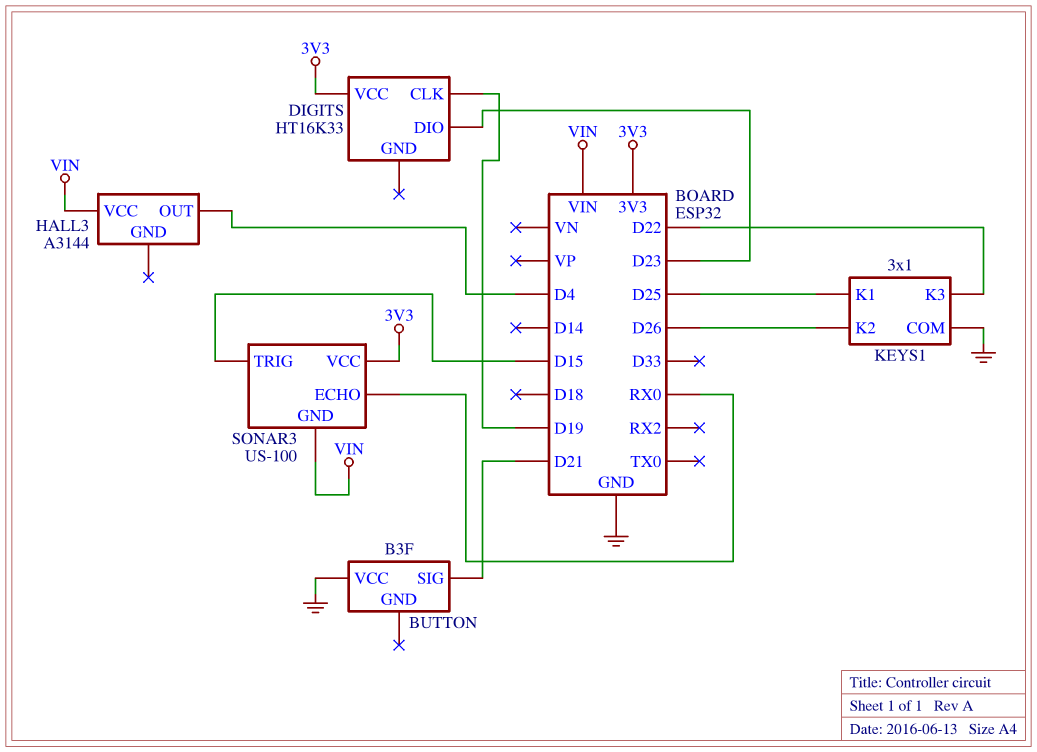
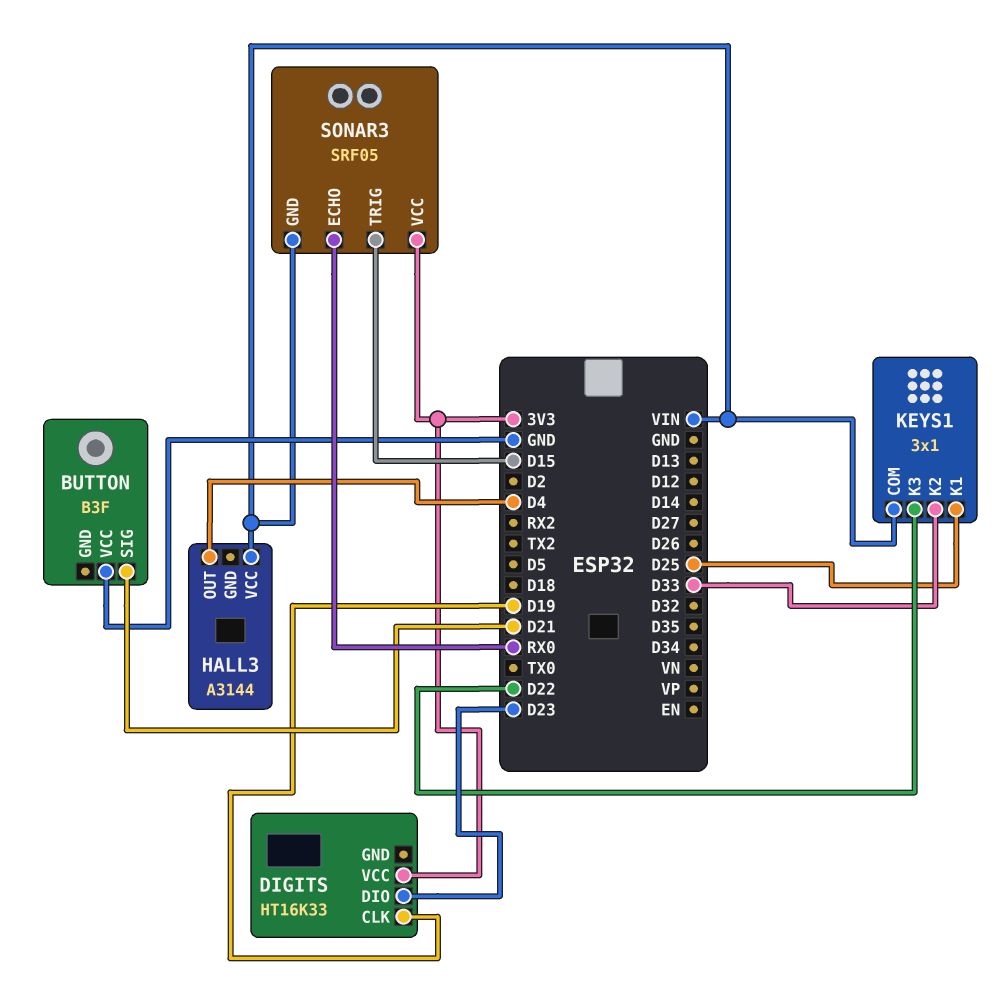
KEYS1 pin COM: GND -> VIN
KEYS1 pin K2: D26 -> D33
SONAR3: US-100 -> SRF05

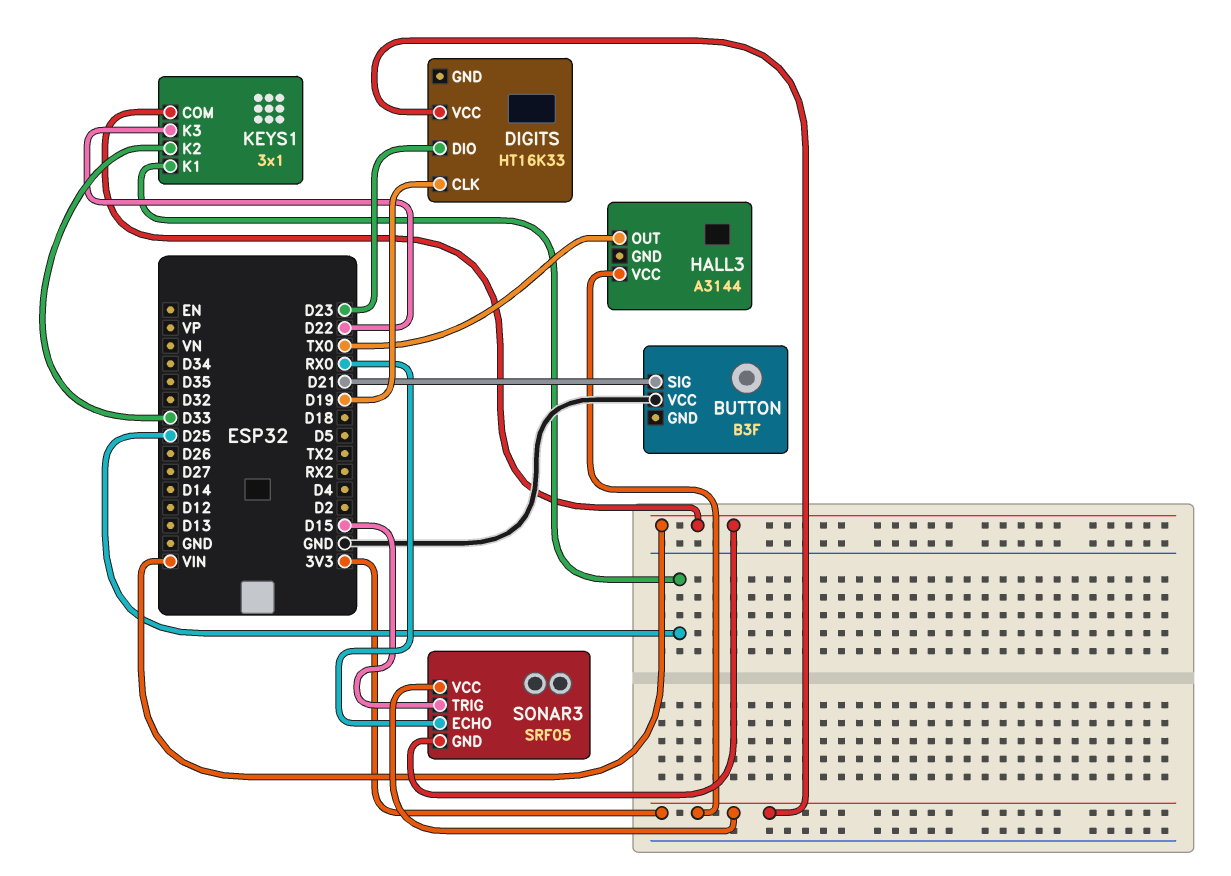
HALL3 pin OUT: D4 -> TX0
HALL3 pin VCC: VIN -> 3V3

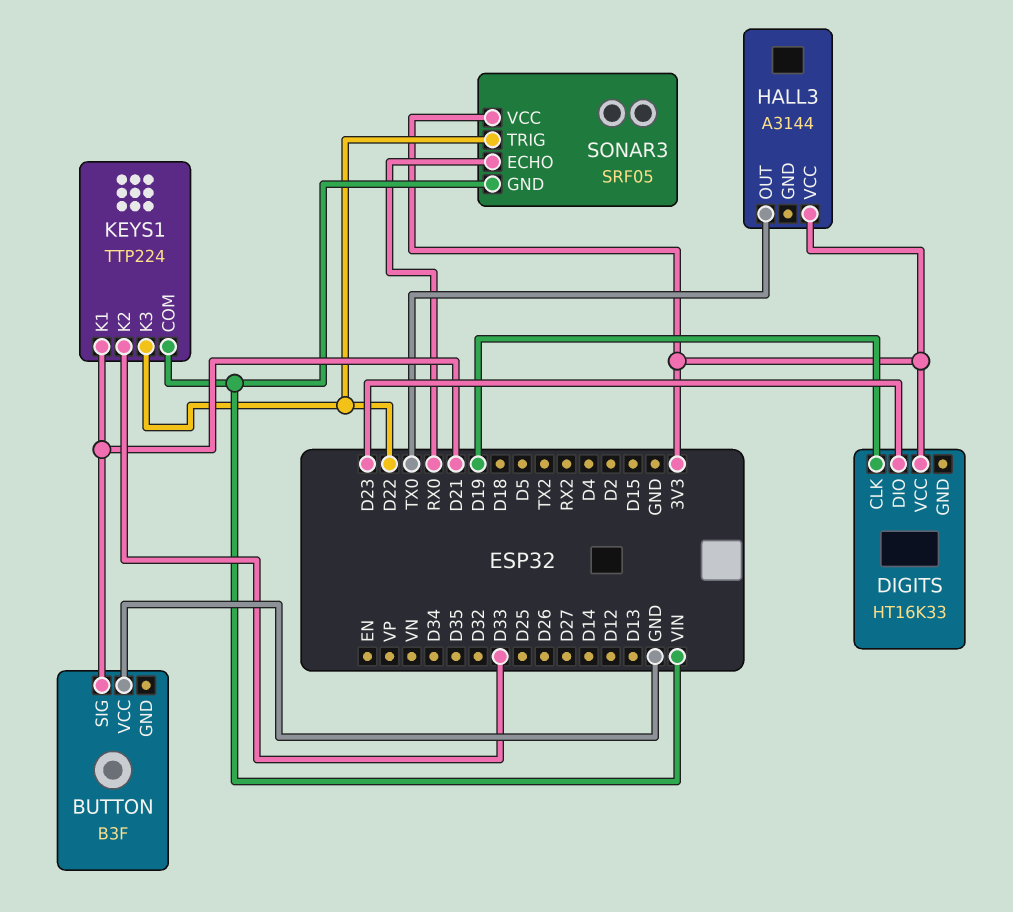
KEYS1: 3x1 -> TTP224
KEYS1 pin K1: D25 -> D21
SONAR3 pin TRIG: D15 -> D22

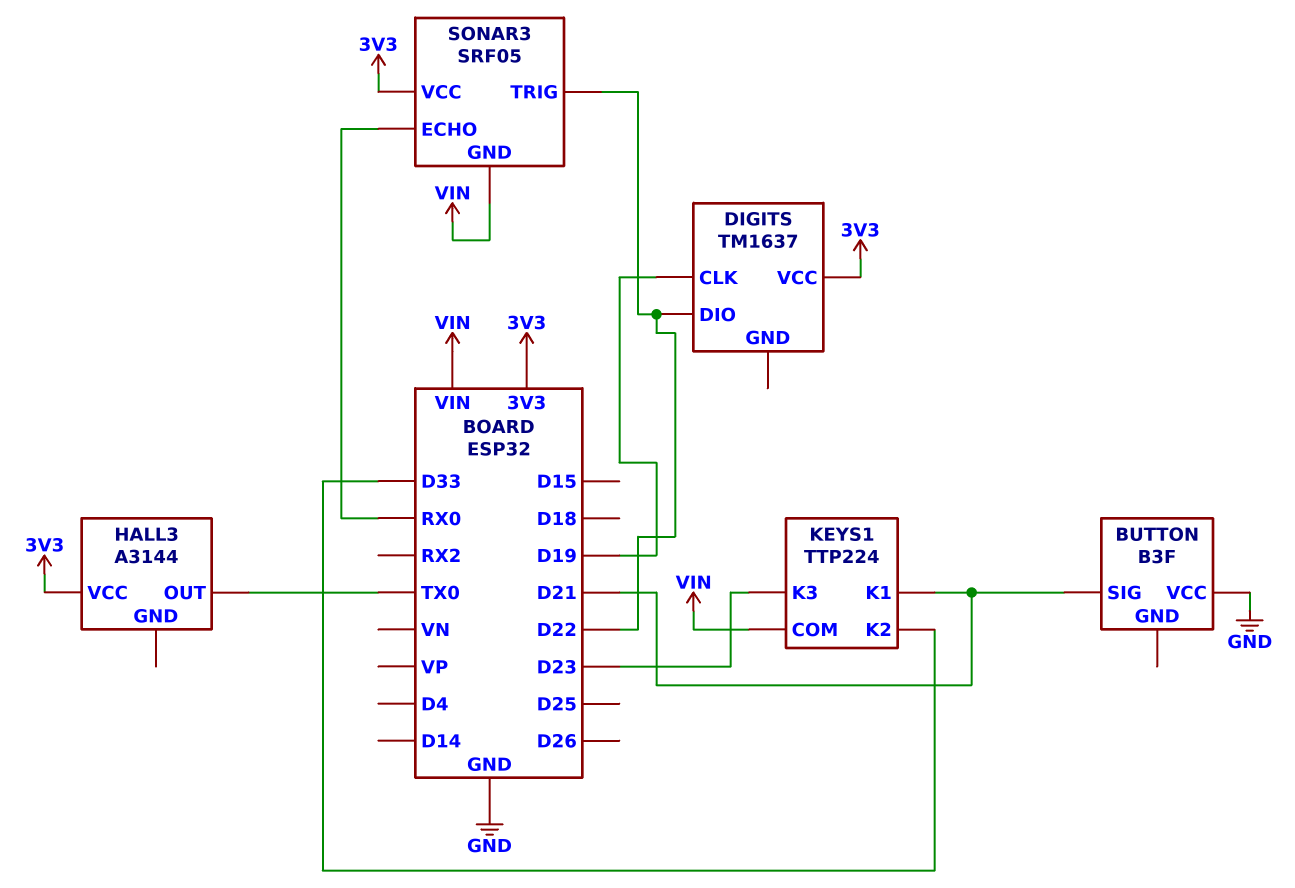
DIGITS: HT16K33 -> TM1637
DIGITS pin DIO: D23 -> D22
KEYS1 pin K3: D22 -> D23

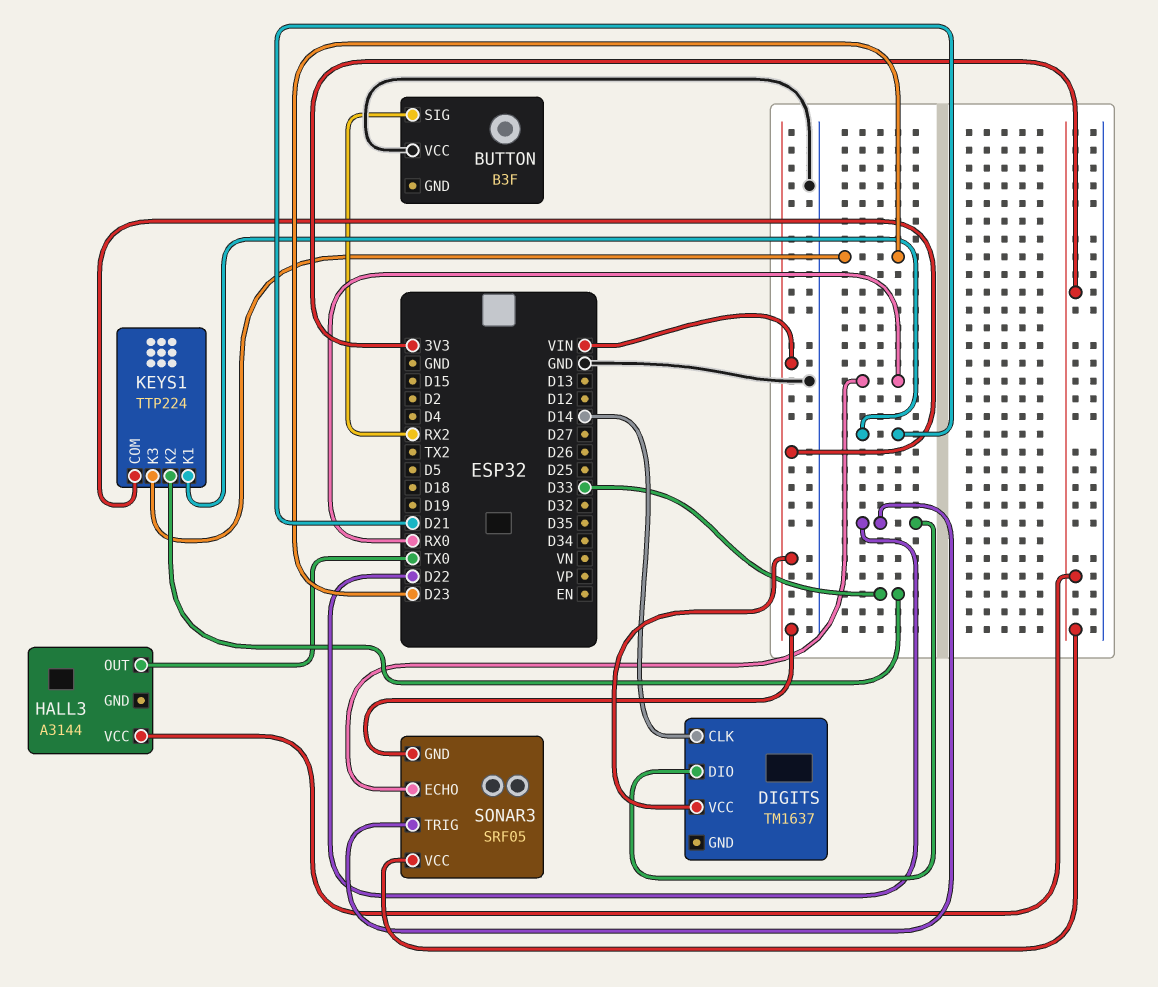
BUTTON pin SIG: D21 -> RX2
DIGITS pin CLK: D19 -> D14
DIGITS pin VCC: 3V3 -> VIN

